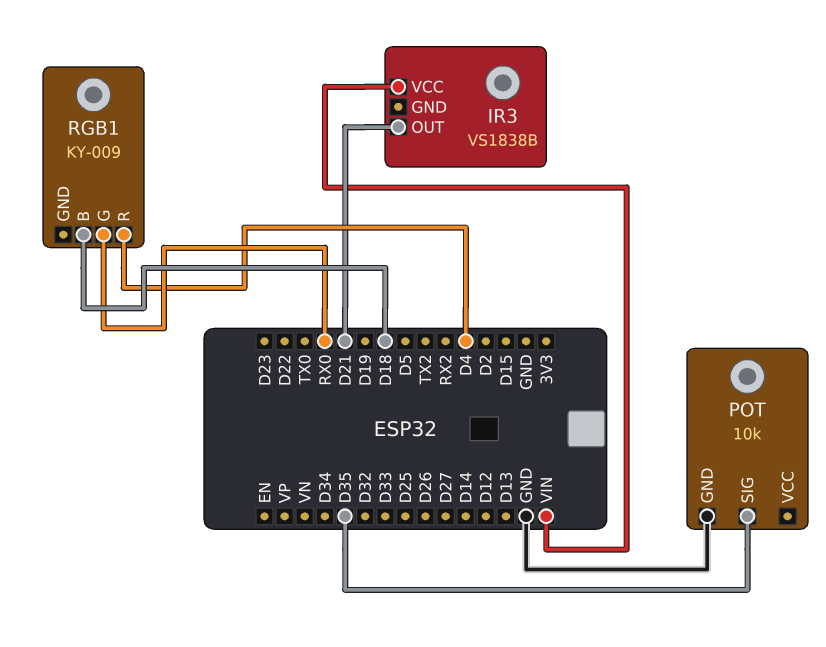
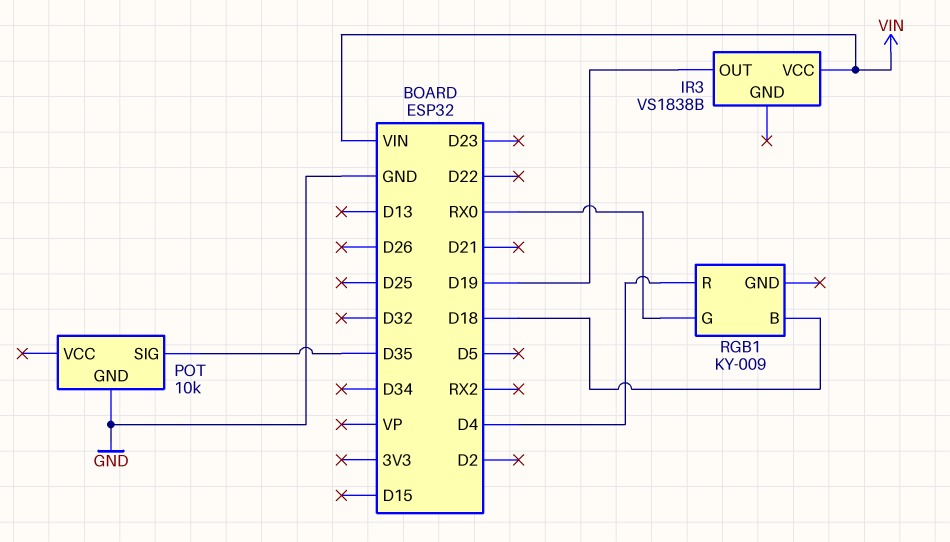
IR3 pin OUT: D21 -> D19

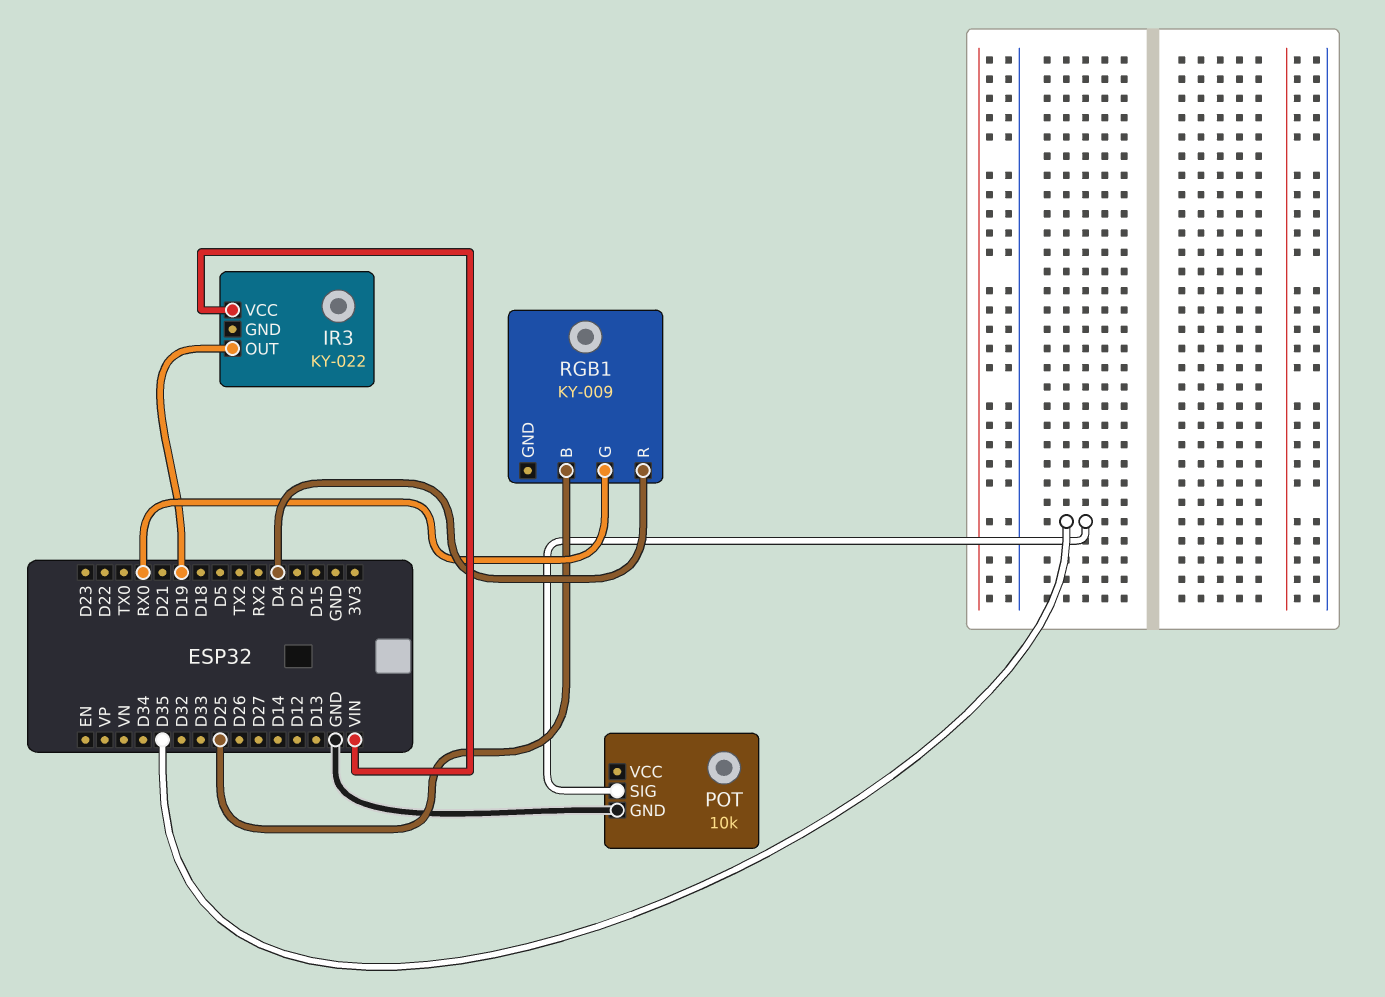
IR3: VS1838B -> KY-022
RGB1 pin B: D18 -> D25

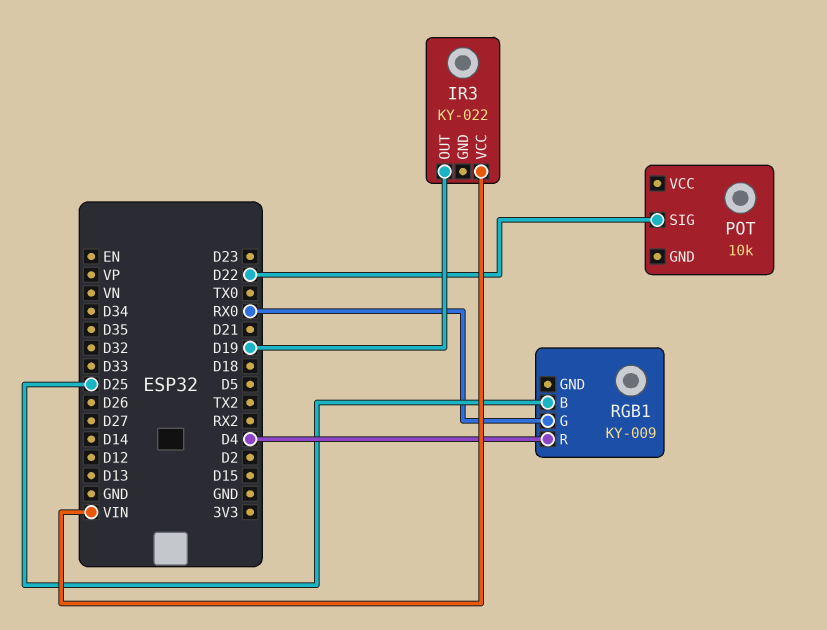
POT pin GND: GND -> none
POT pin SIG: D35 -> D22

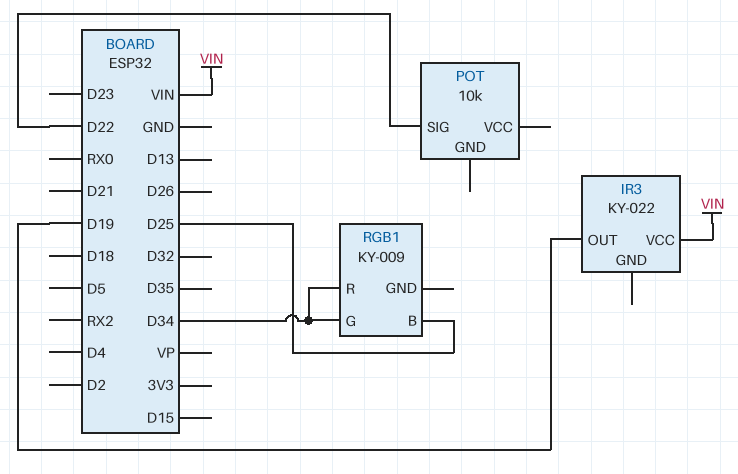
RGB1 pin G: RX0 -> D34
RGB1 pin R: D4 -> D34

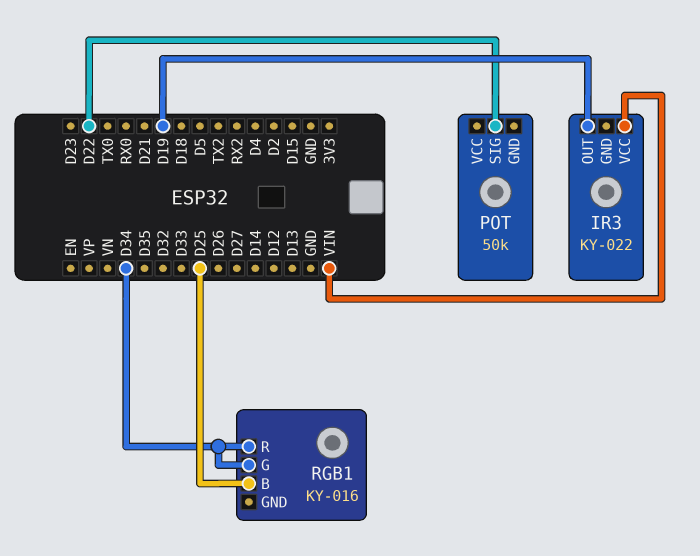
POT: 10k -> 50k
RGB1: KY-009 -> KY-016

